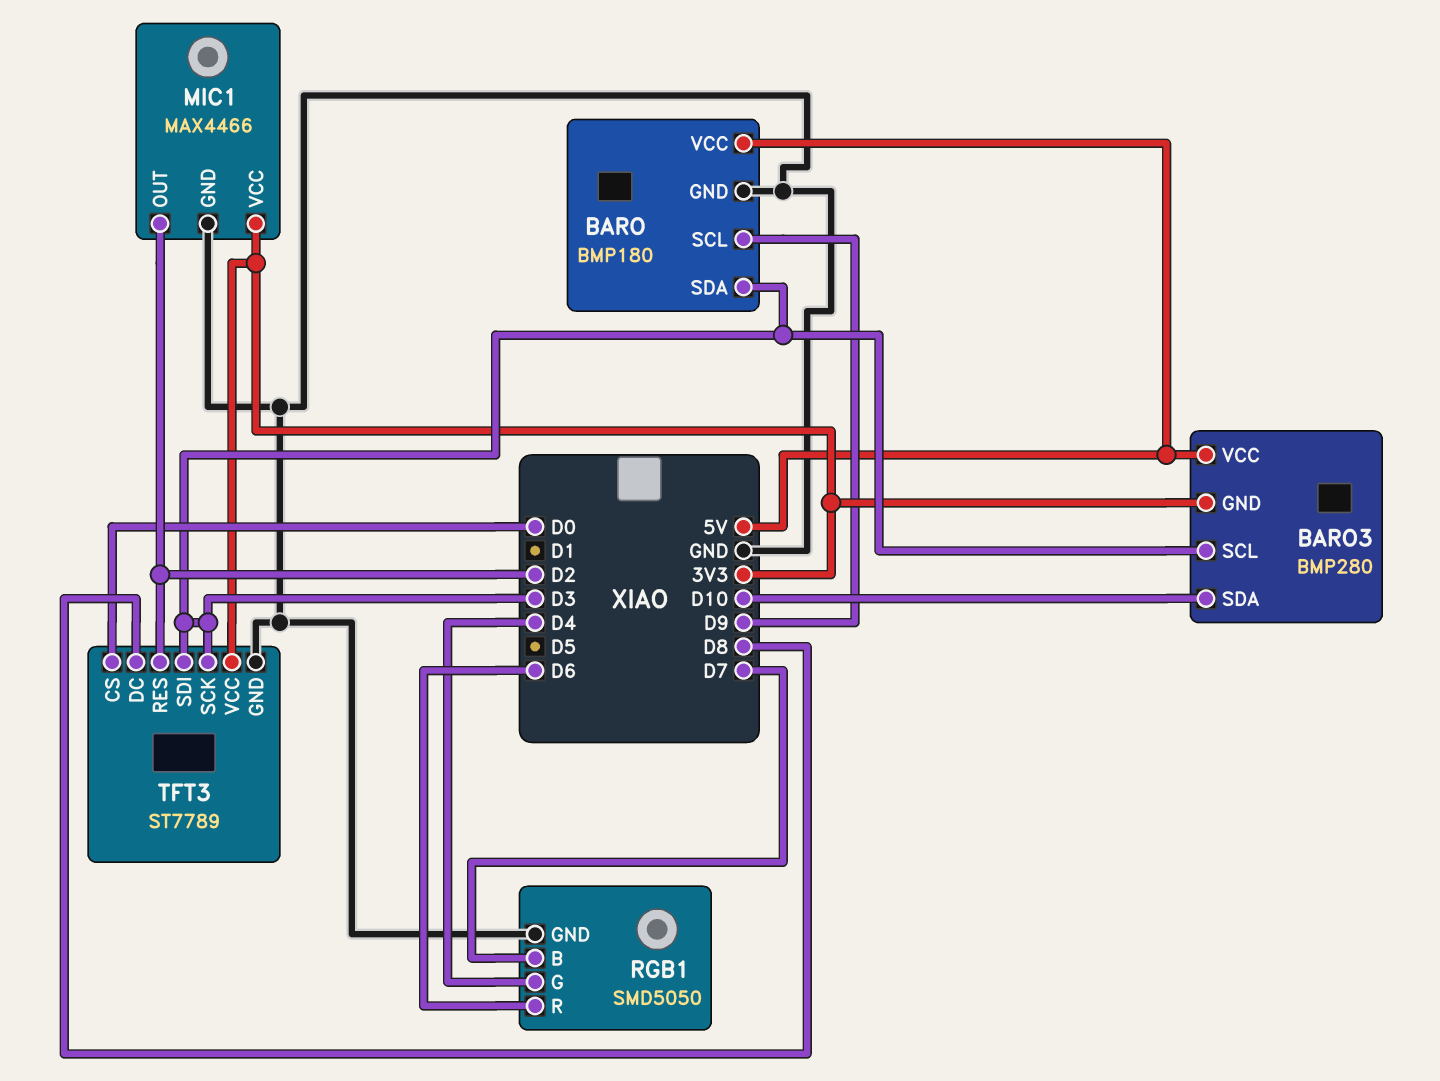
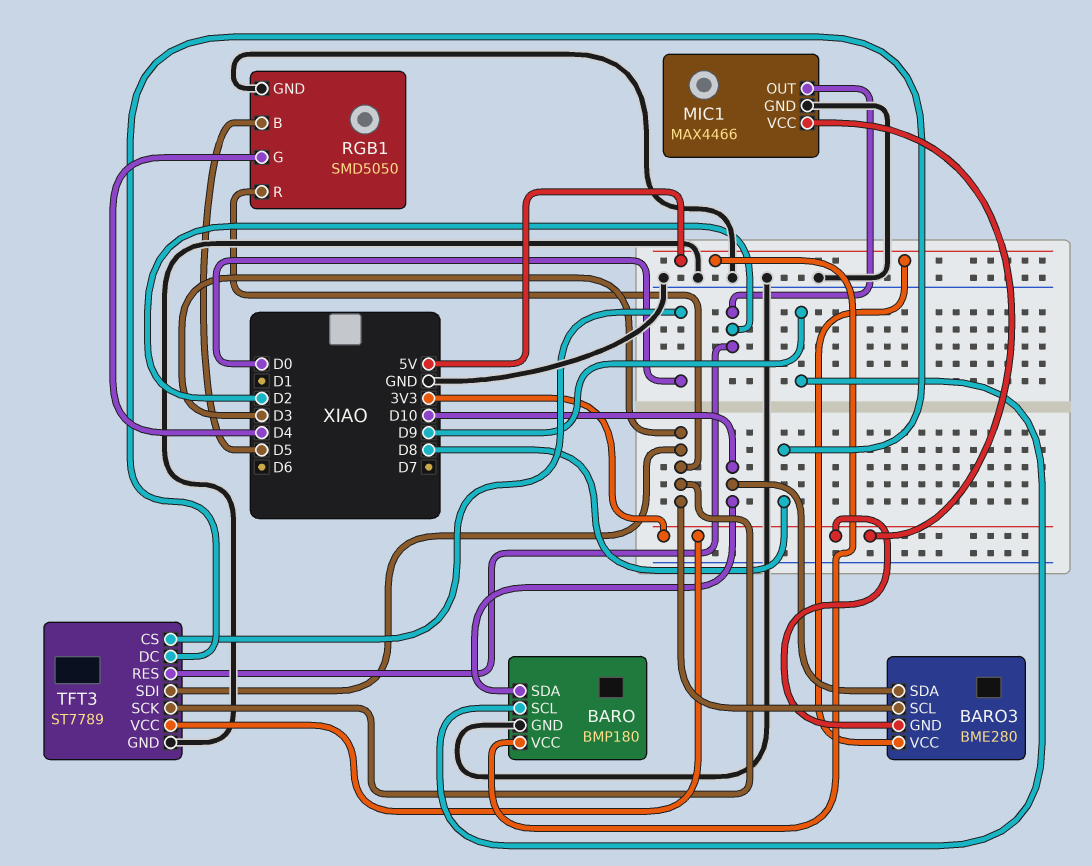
BARO pin SDA: D3 -> D10
BARO3: BMP280 -> BME280
RGB1 pin B: D7 -> D5
RGB1 pin R: D6 -> D3

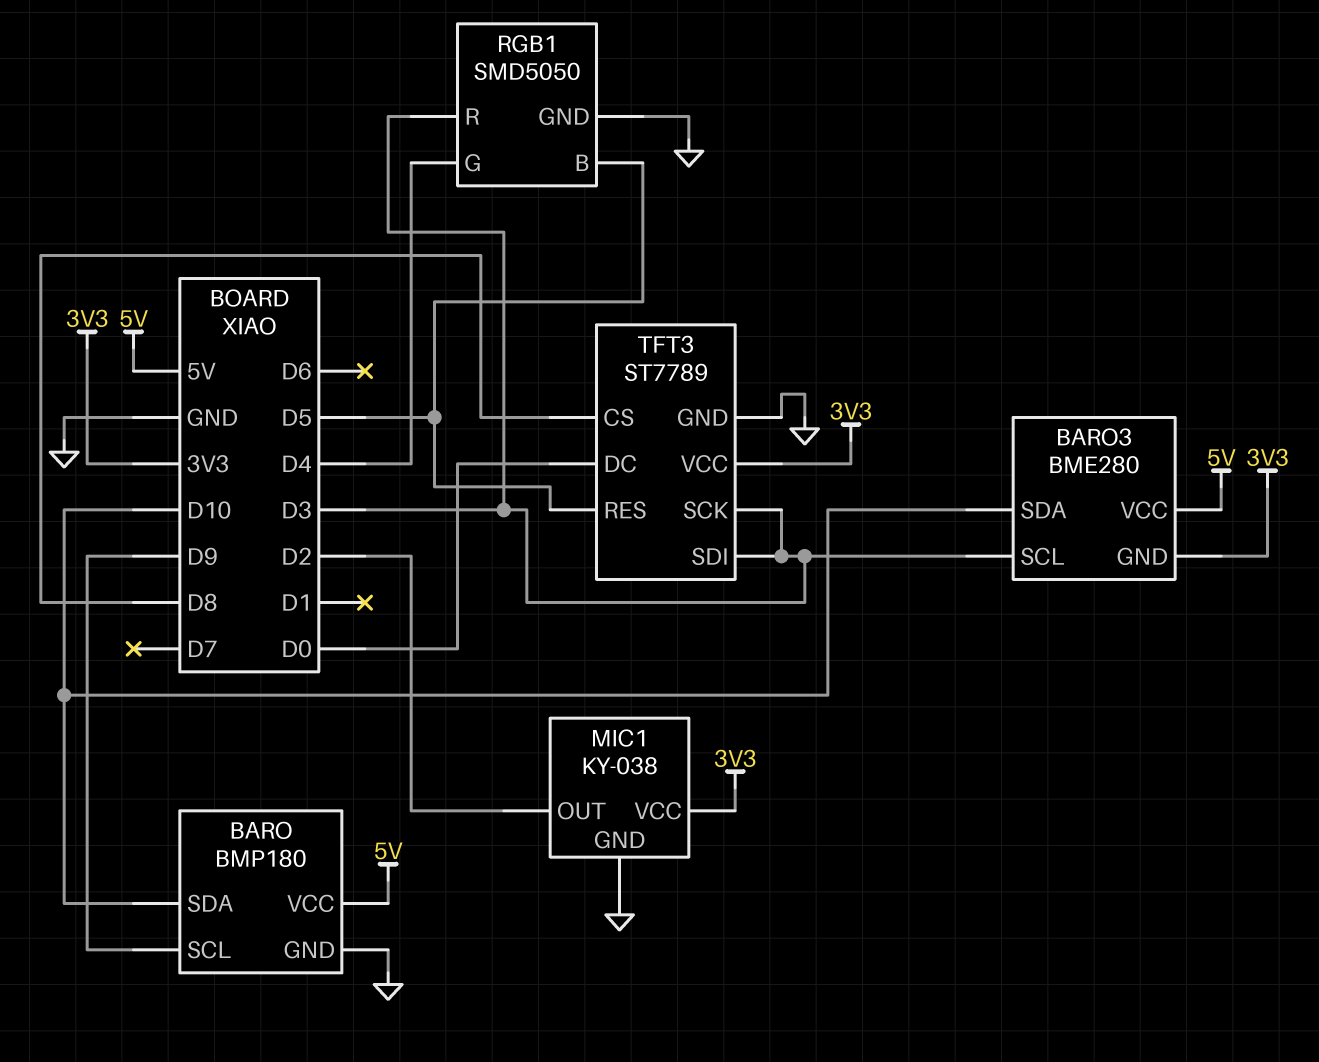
MIC1: MAX4466 -> KY-038
TFT3 pin CS: D0 -> D8
TFT3 pin DC: D8 -> D0
TFT3 pin RES: D2 -> D5

